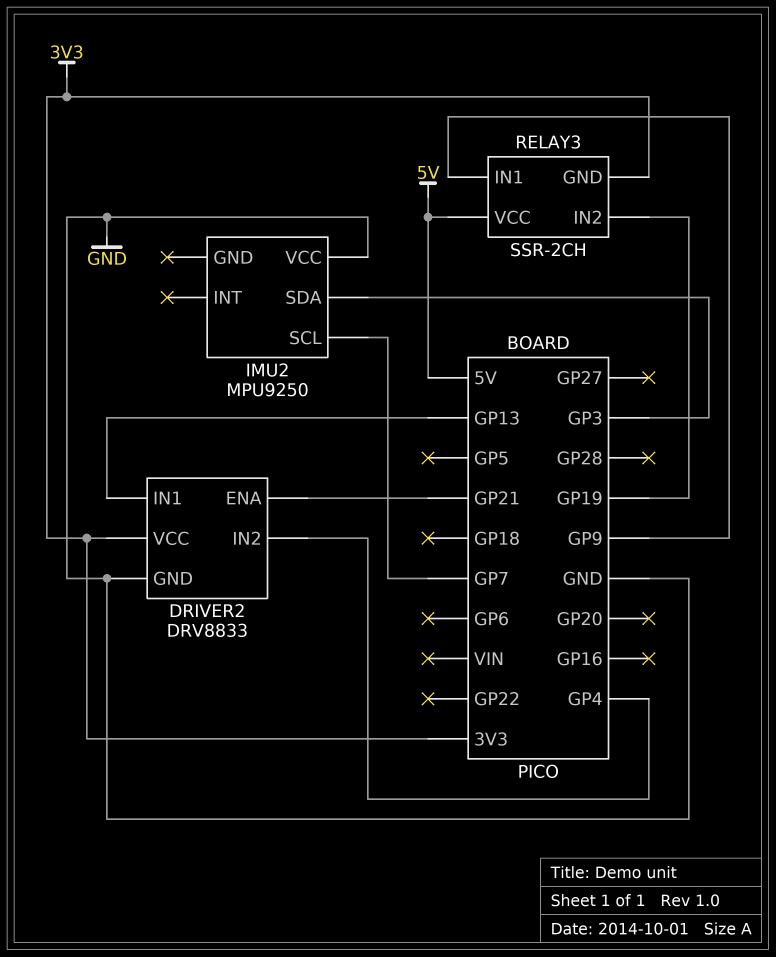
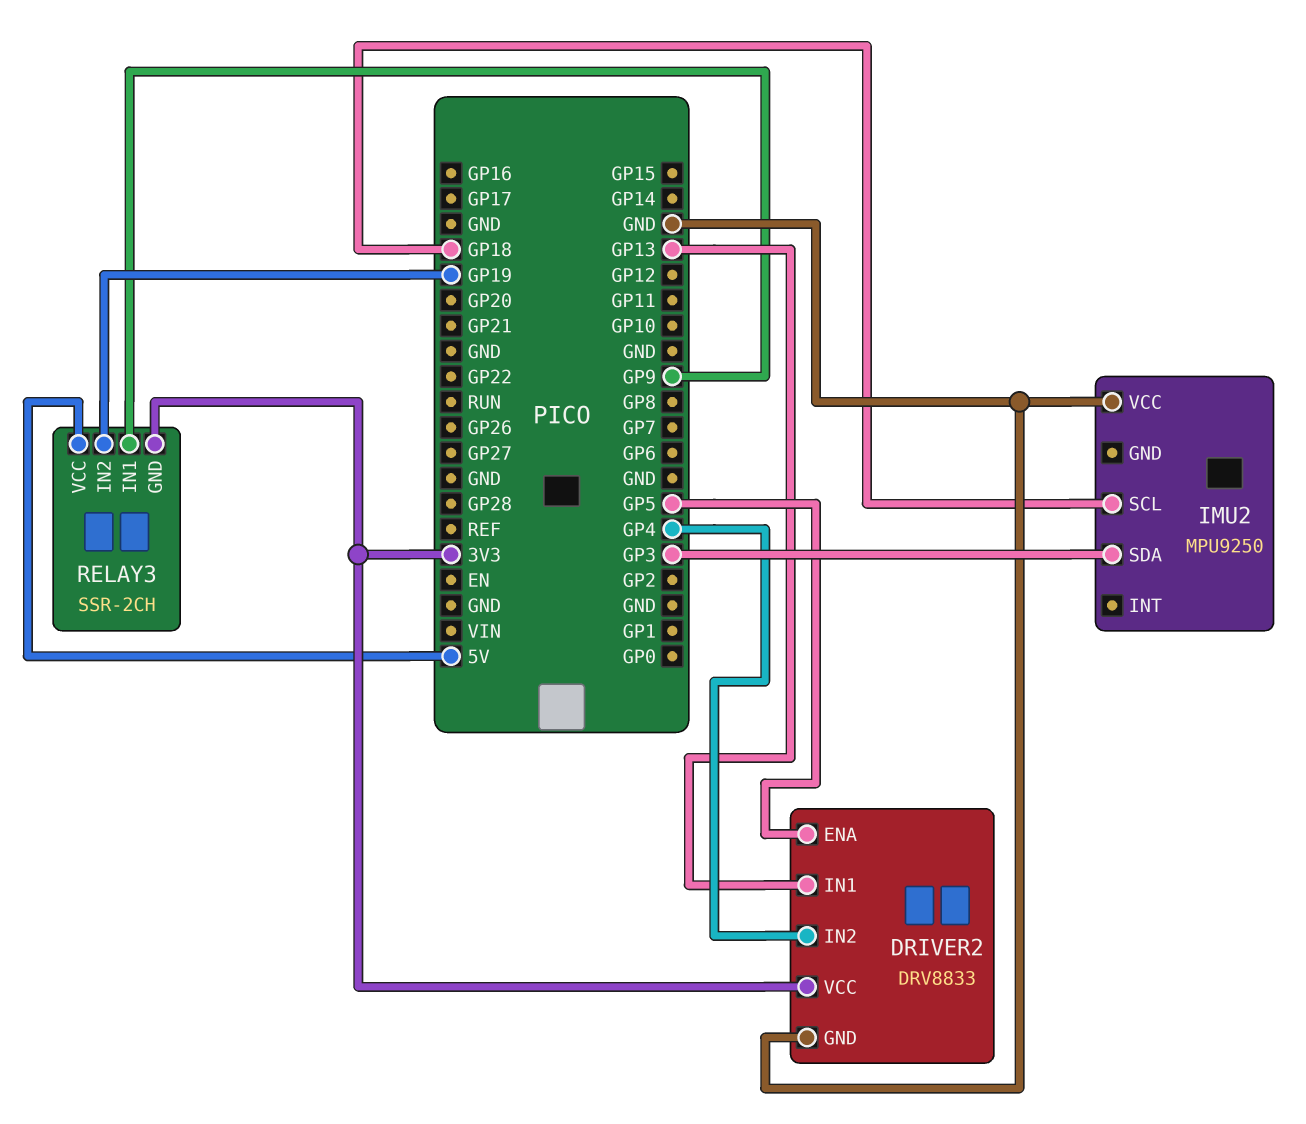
DRIVER2 pin ENA: GP21 -> GP5
IMU2 pin SCL: GP7 -> GP18

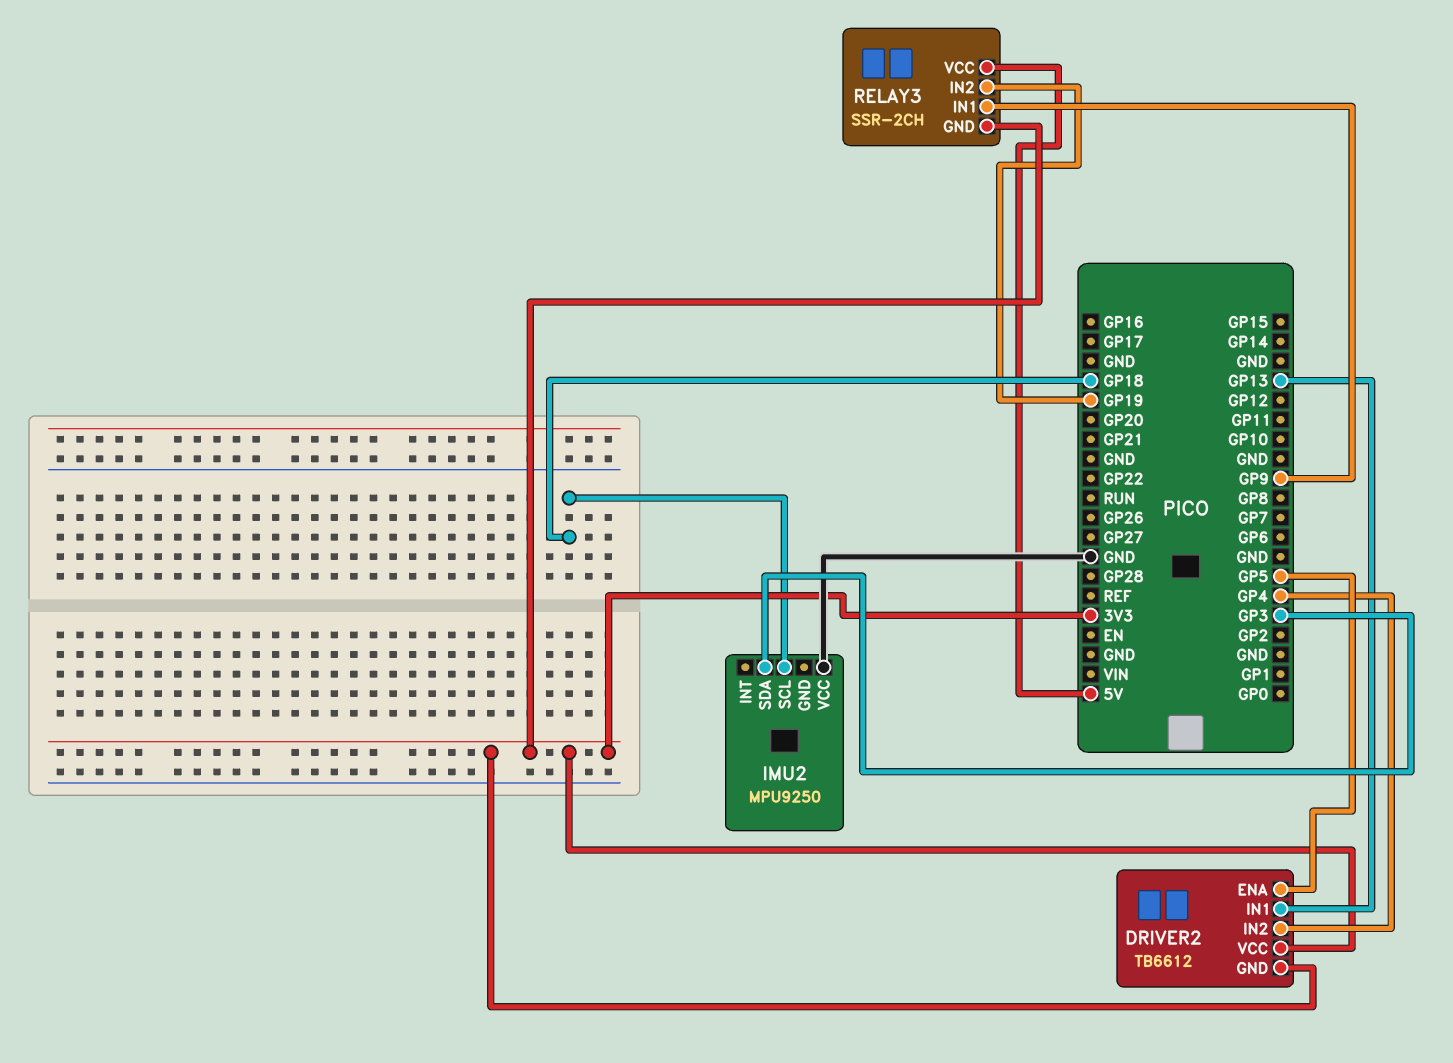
DRIVER2: DRV8833 -> TB6612
DRIVER2 pin GND: GND -> 3V3

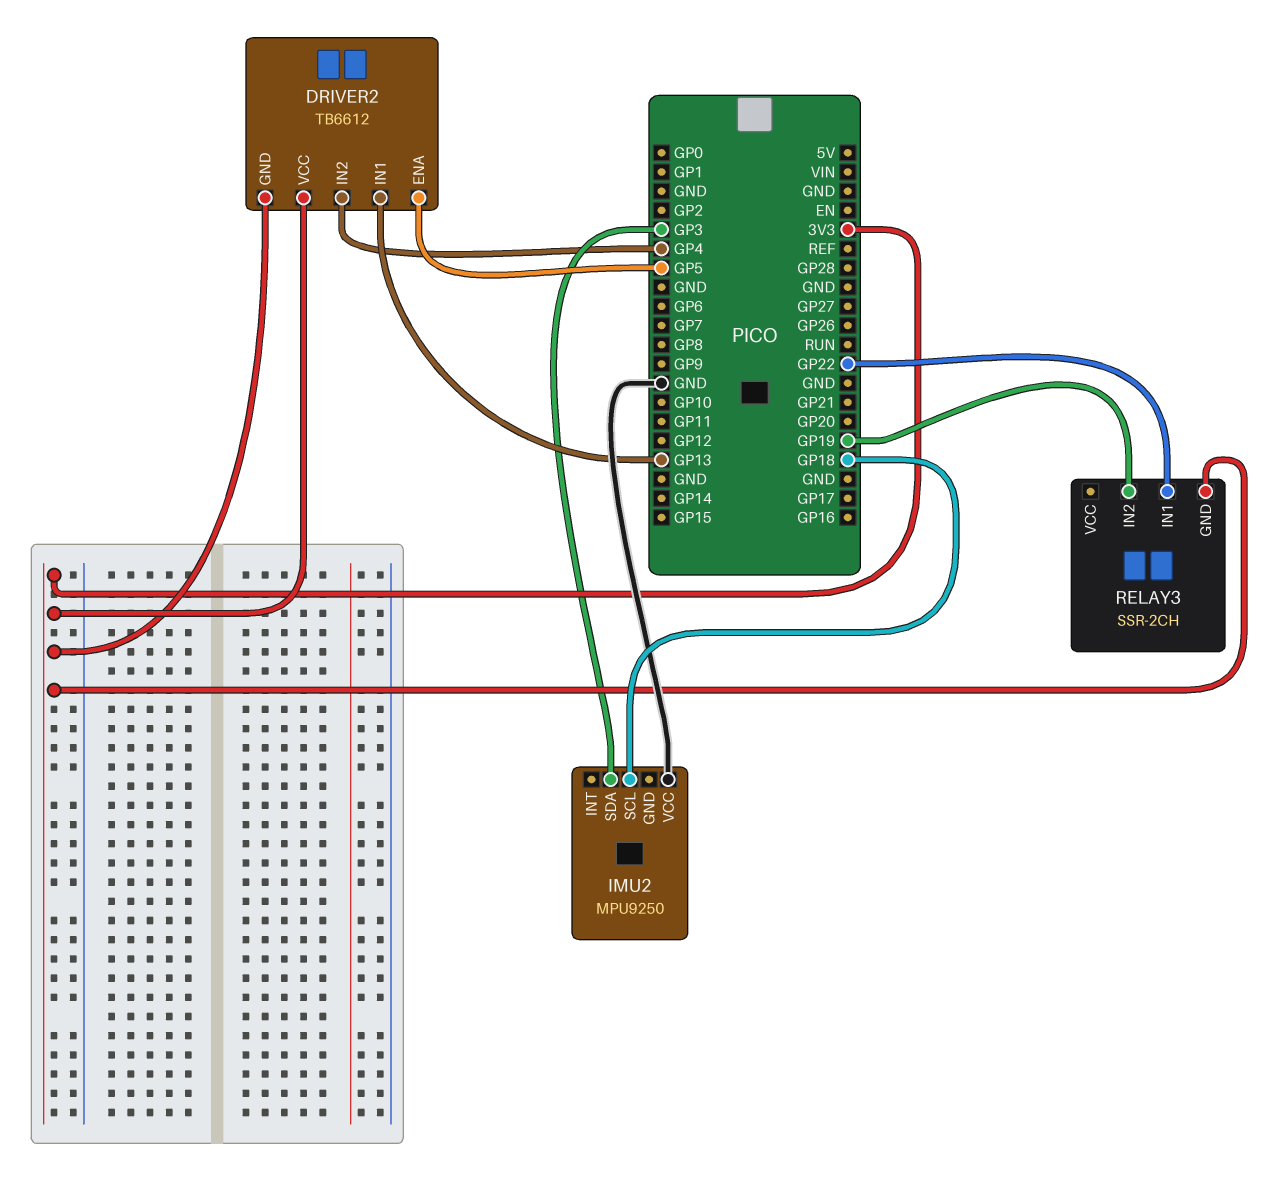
RELAY3 pin IN1: GP9 -> GP22
RELAY3 pin VCC: 5V -> none

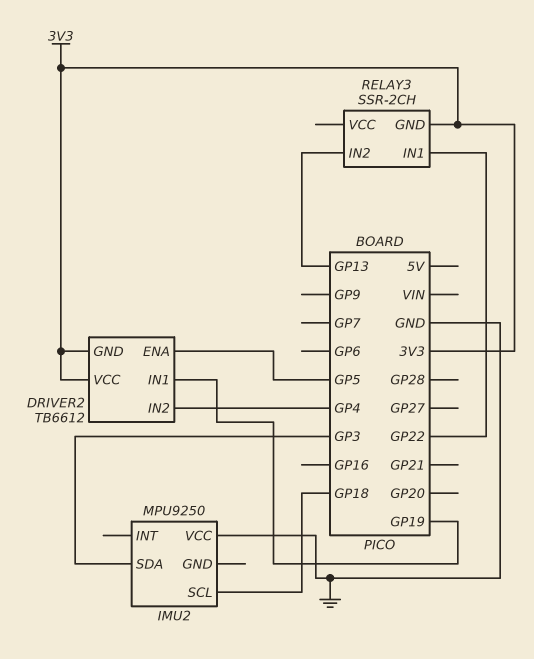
DRIVER2 pin IN1: GP13 -> GP19
RELAY3 pin IN2: GP19 -> GP13

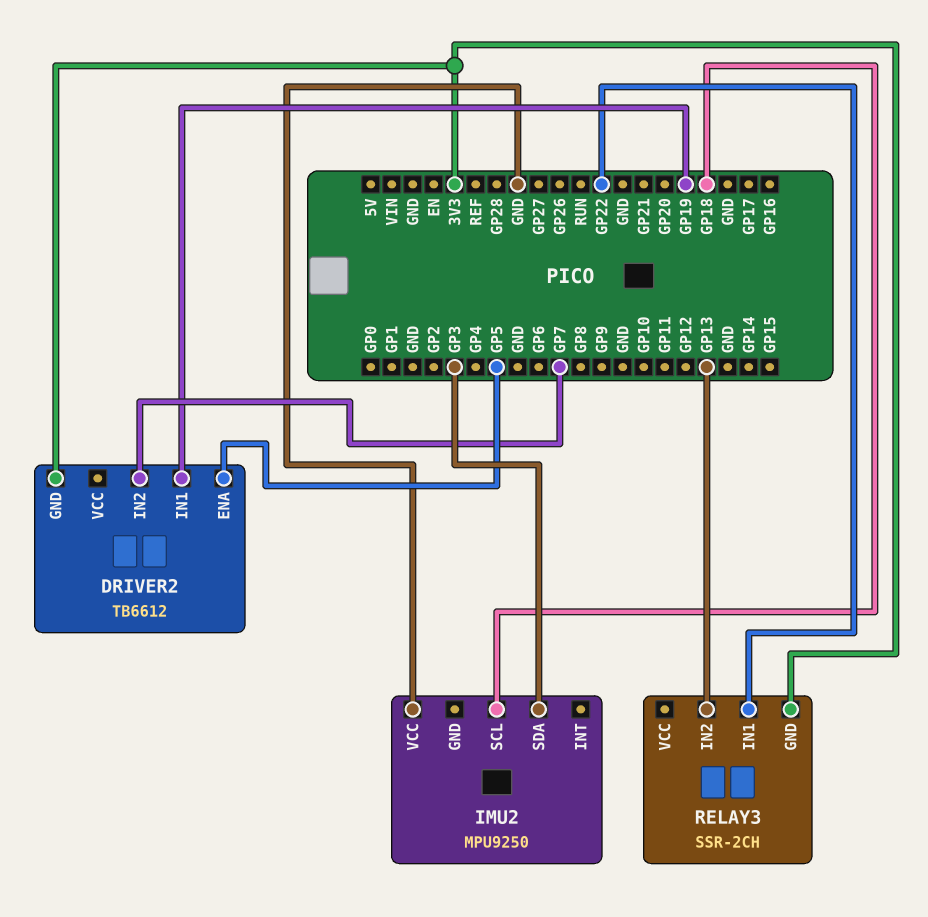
DRIVER2 pin IN2: GP4 -> GP7
DRIVER2 pin VCC: 3V3 -> none

